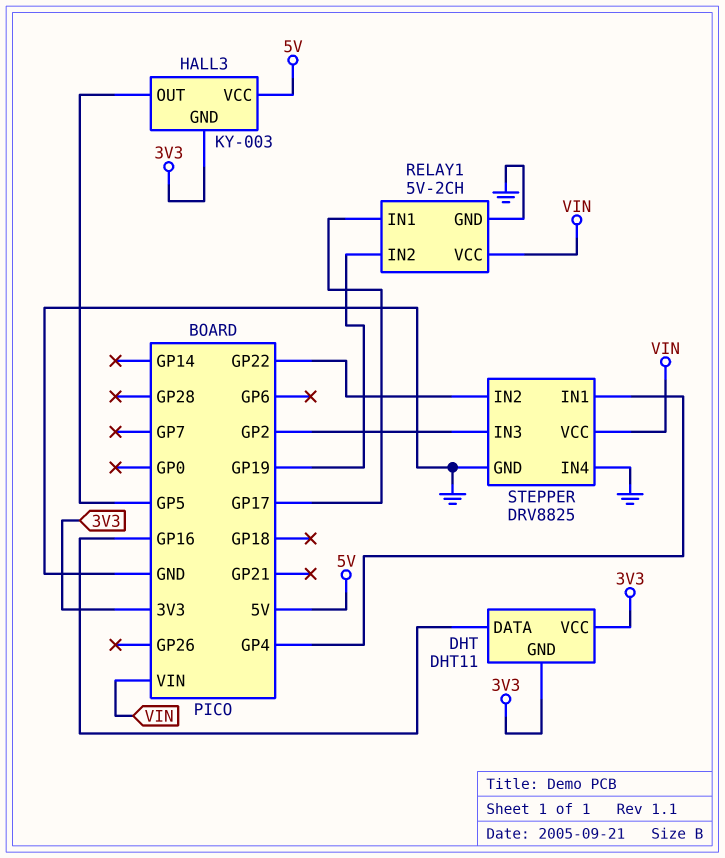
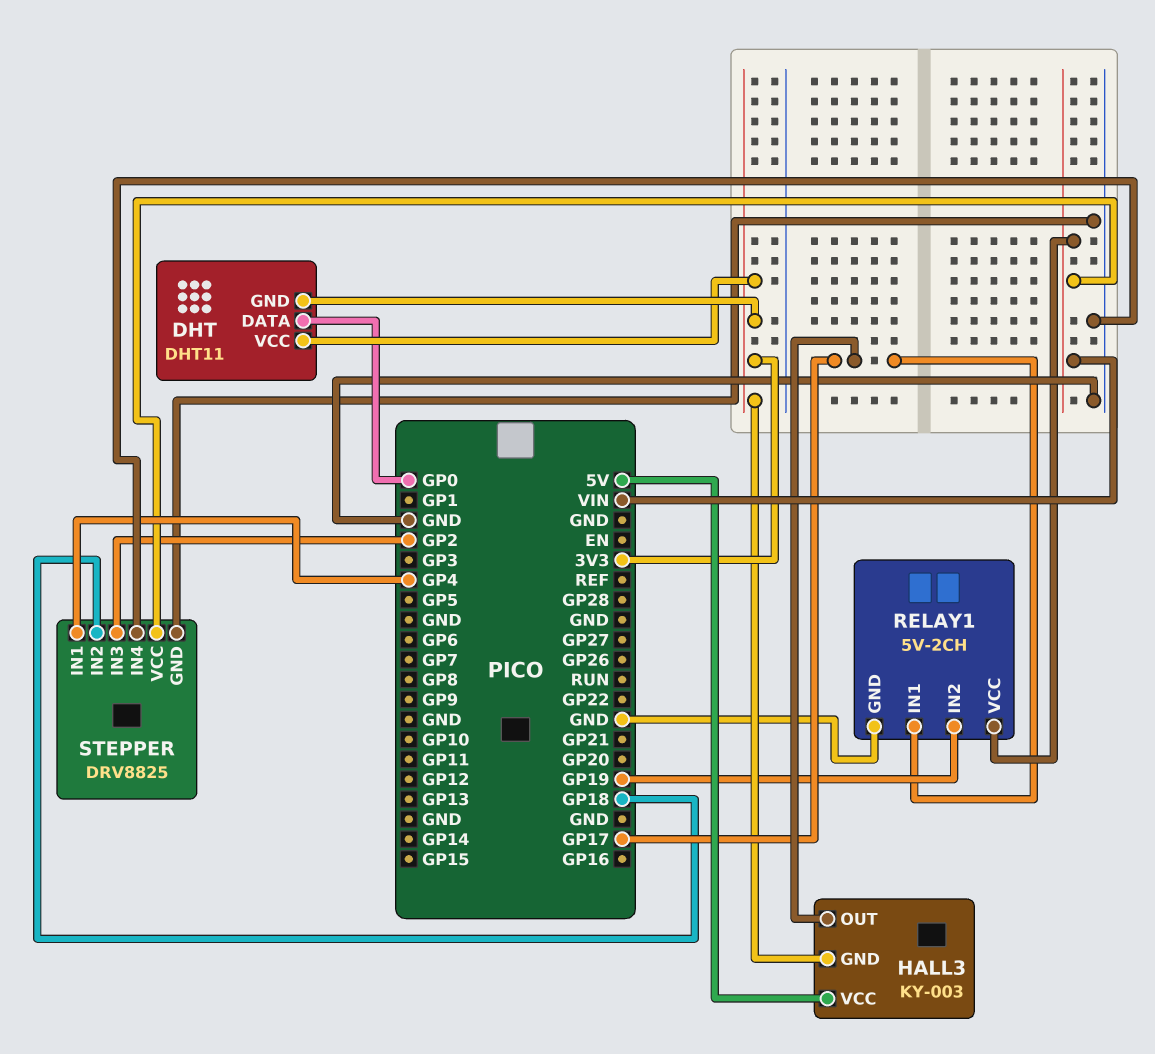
DHT pin DATA: GP16 -> GP0
HALL3 pin OUT: GP5 -> GP17
STEPPER pin IN2: GP22 -> GP18

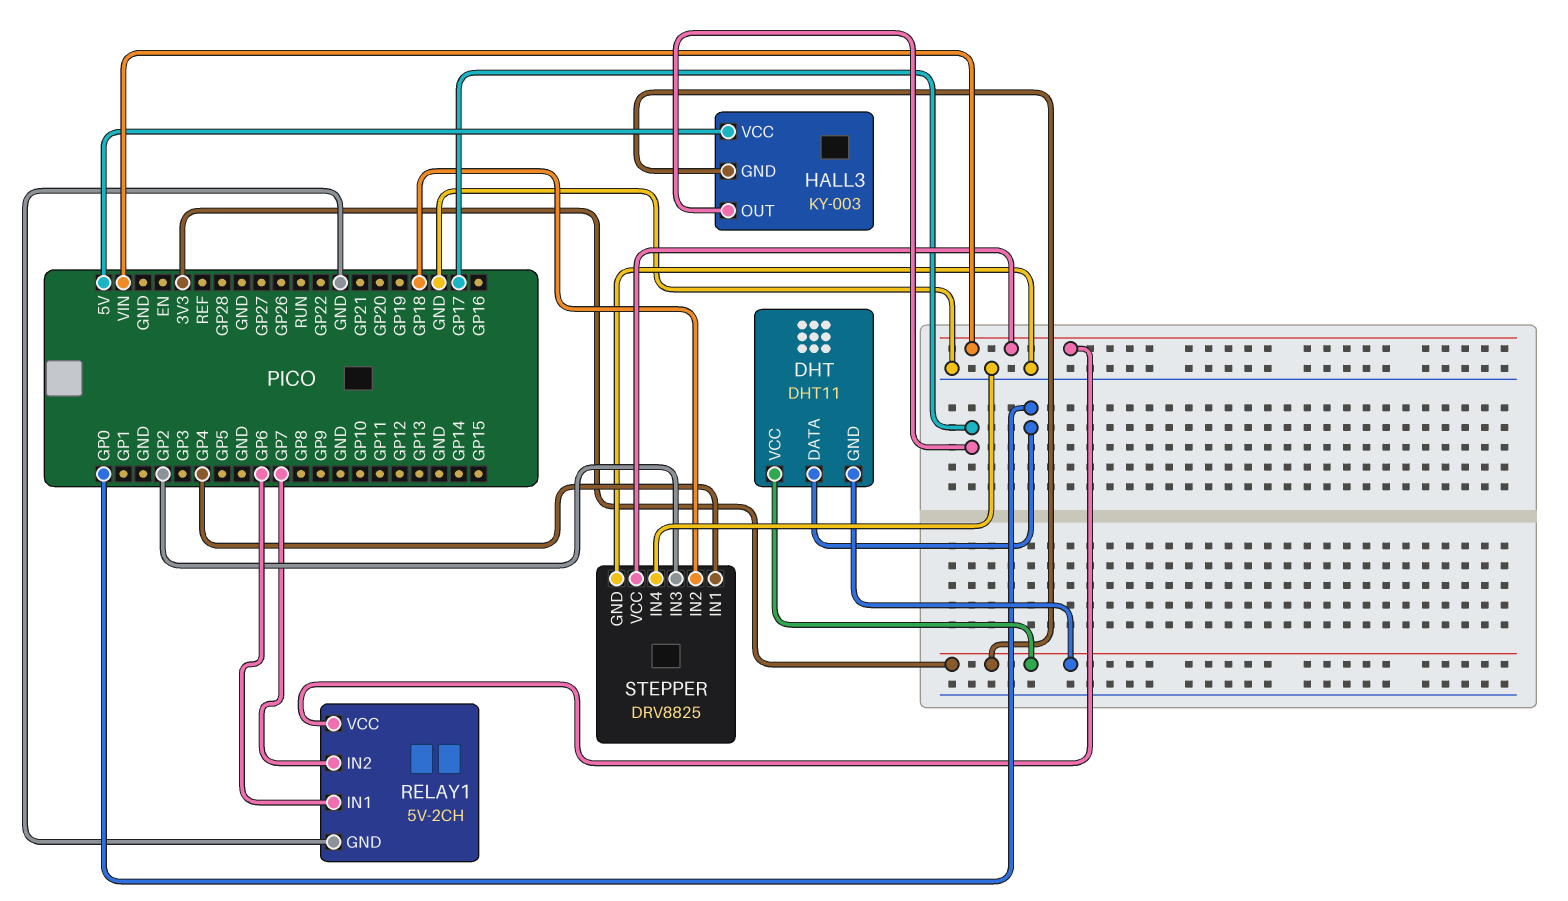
RELAY1 pin IN1: GP17 -> GP6
RELAY1 pin IN2: GP19 -> GP7

